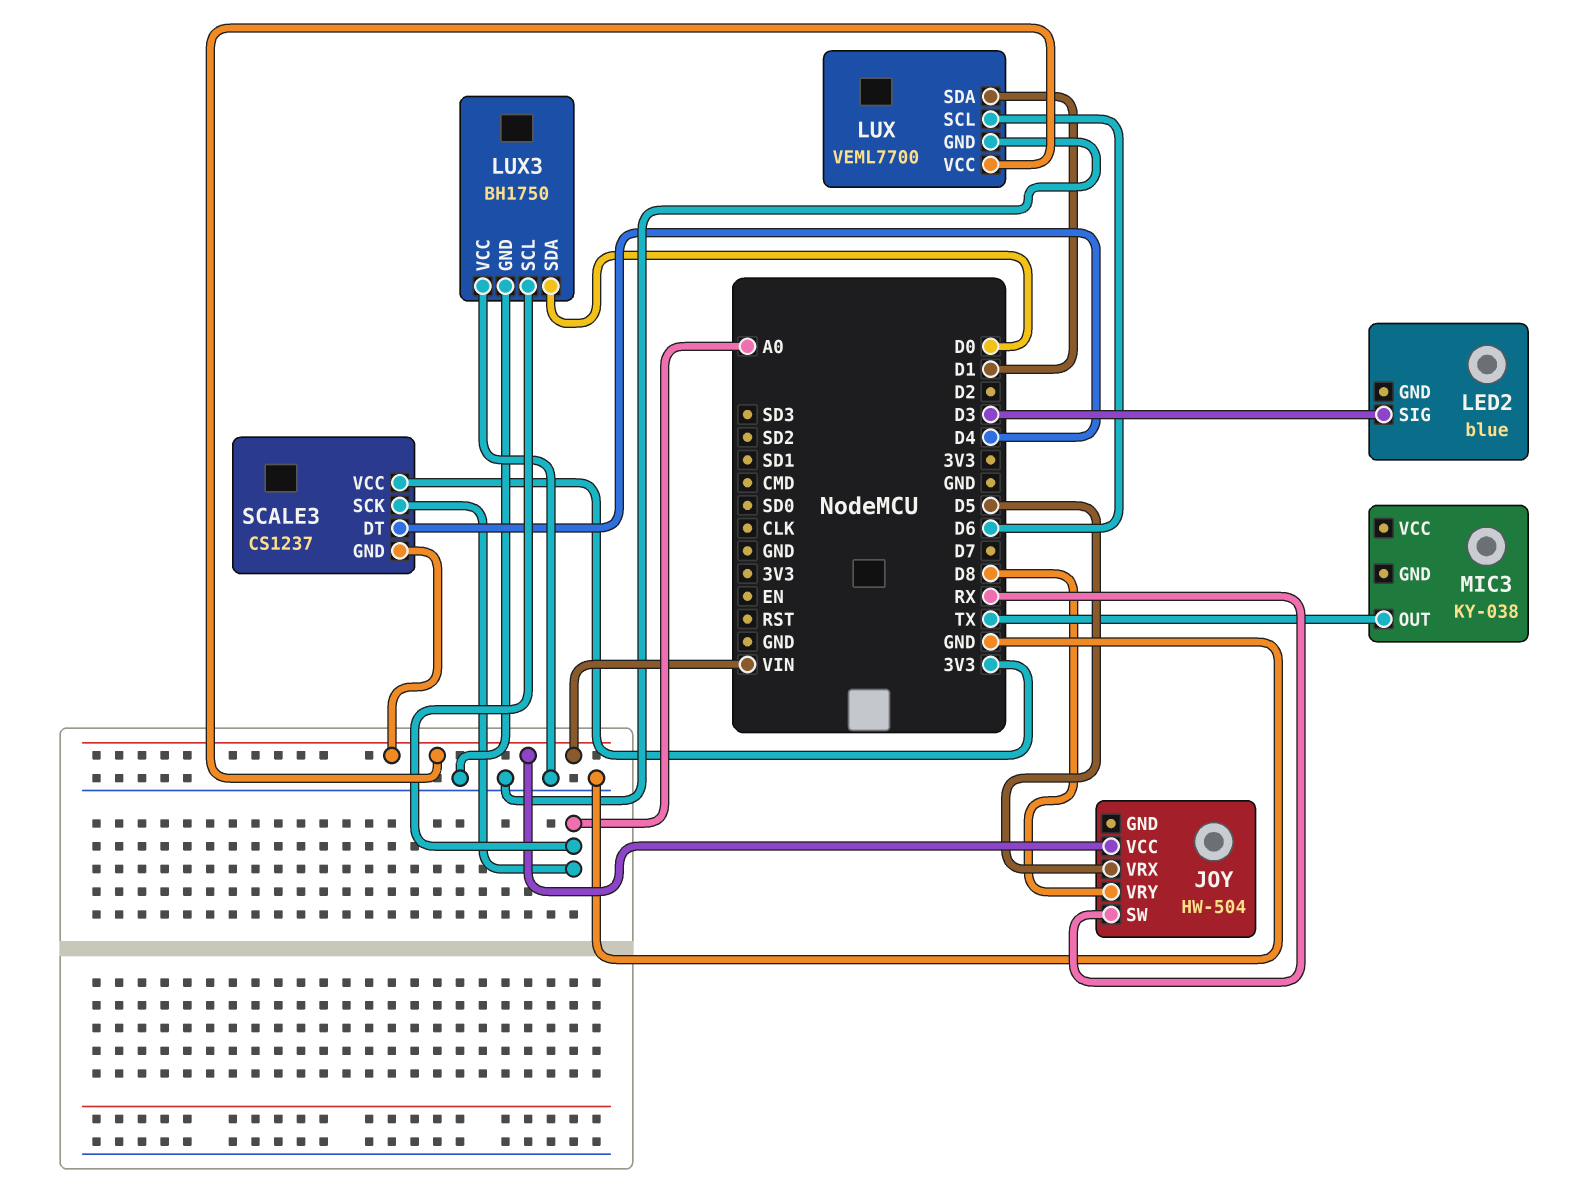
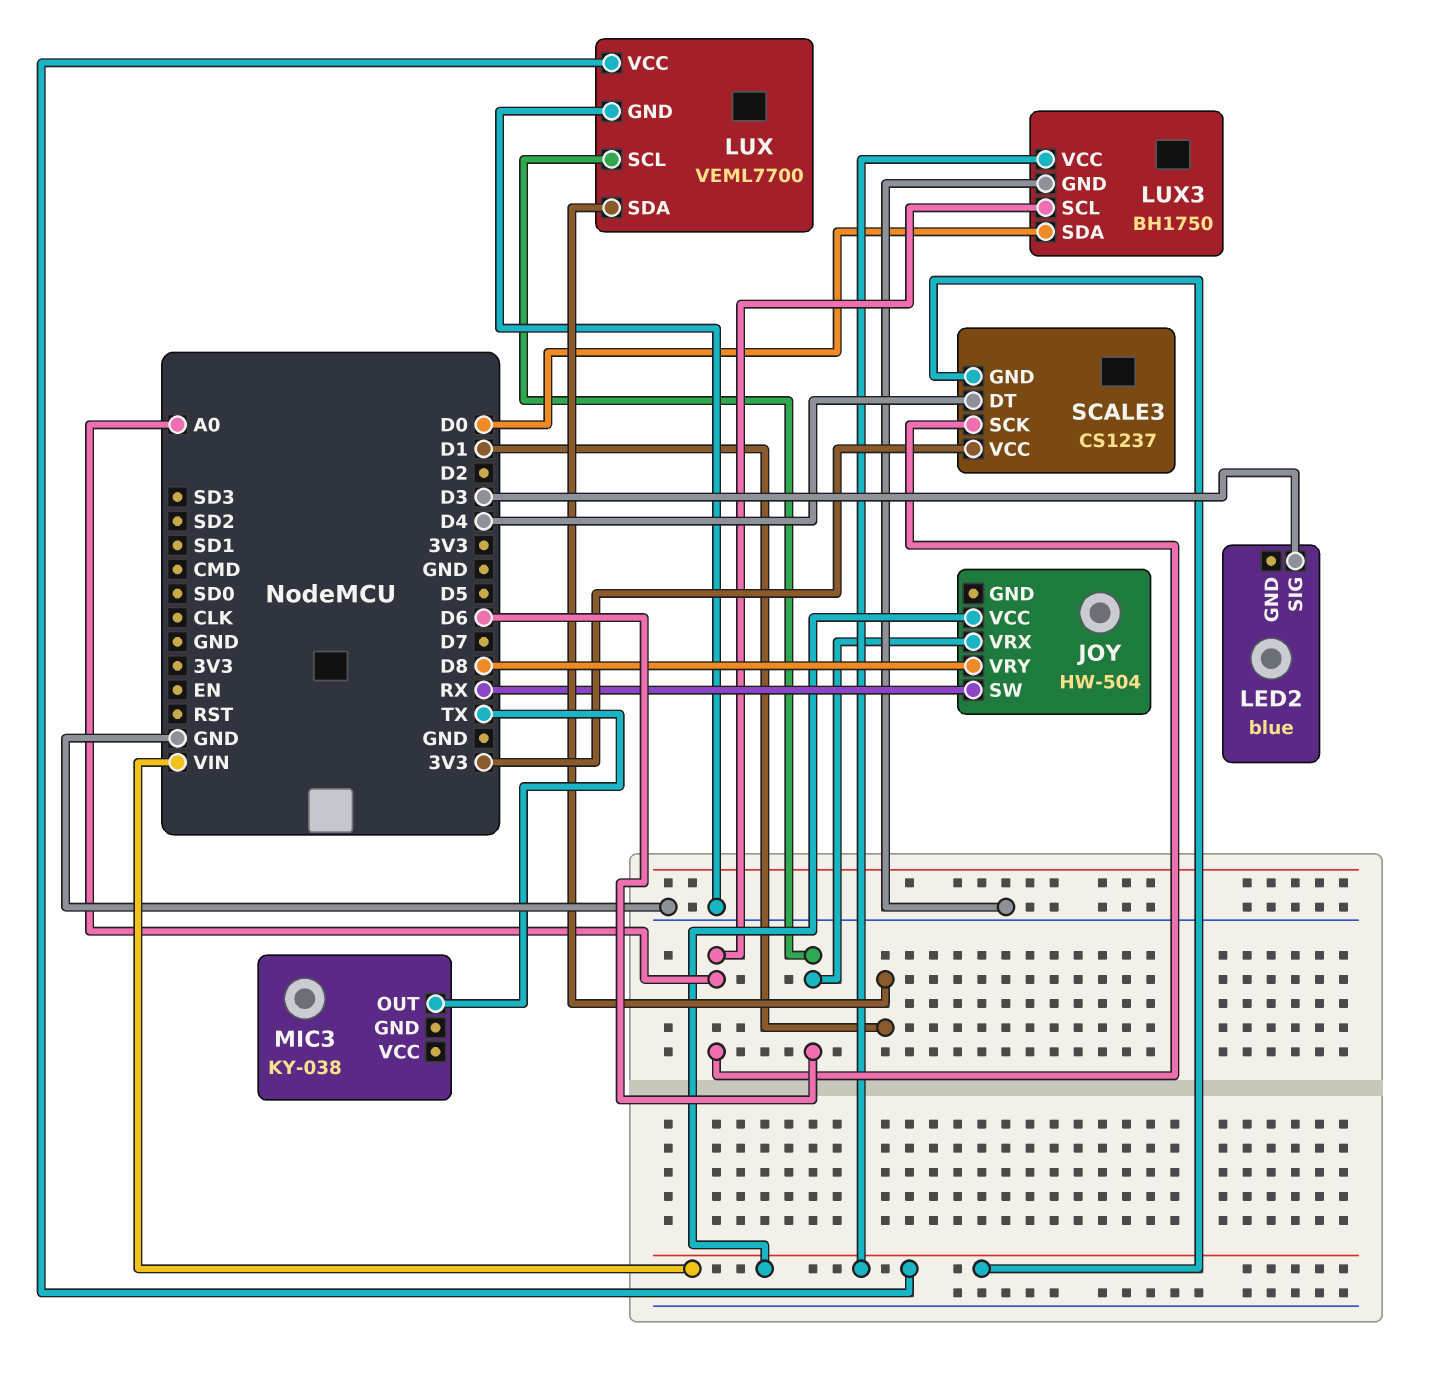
JOY pin VRX: D5 -> D6
LUX3 pin VCC: GND -> VIN

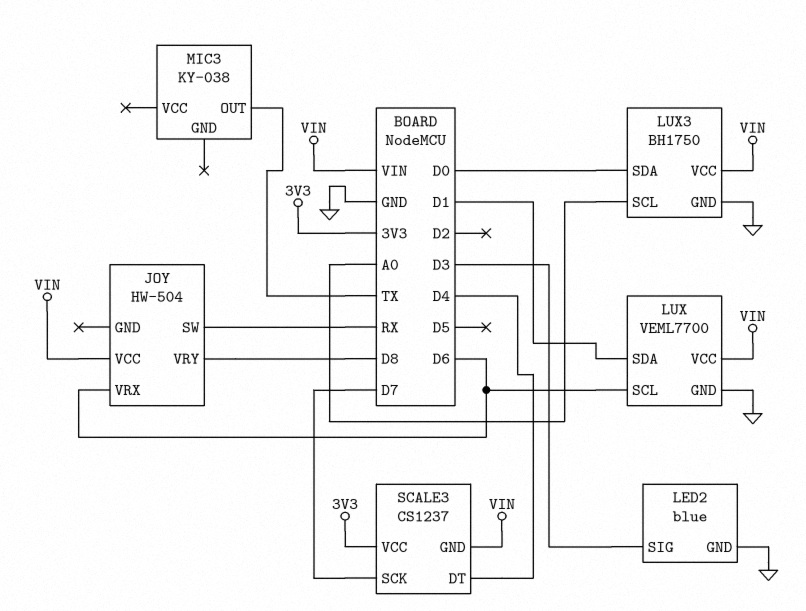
LED2 pin GND: none -> GND
SCALE3 pin SCK: A0 -> D7

